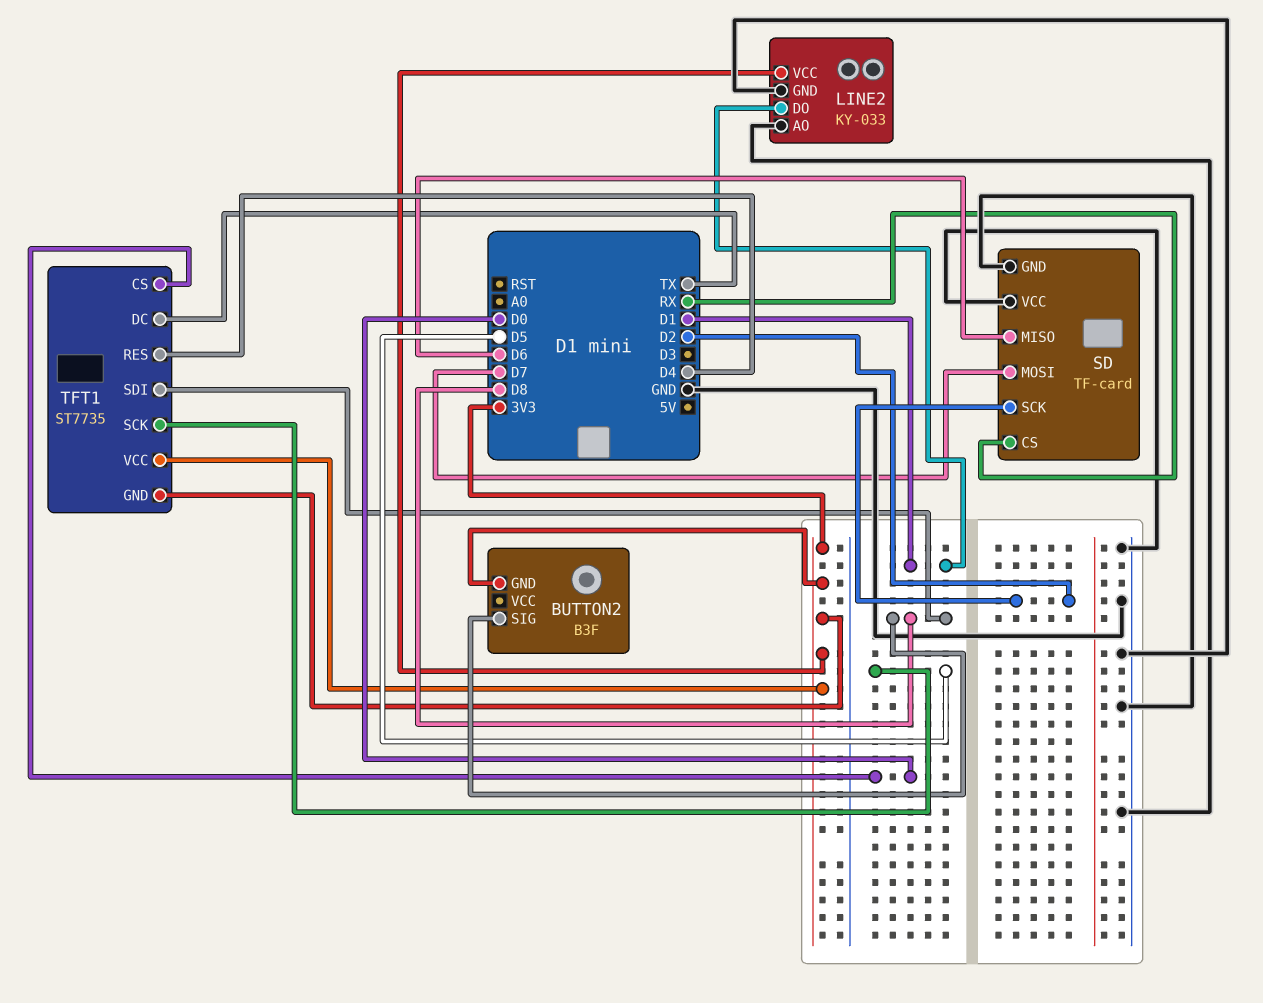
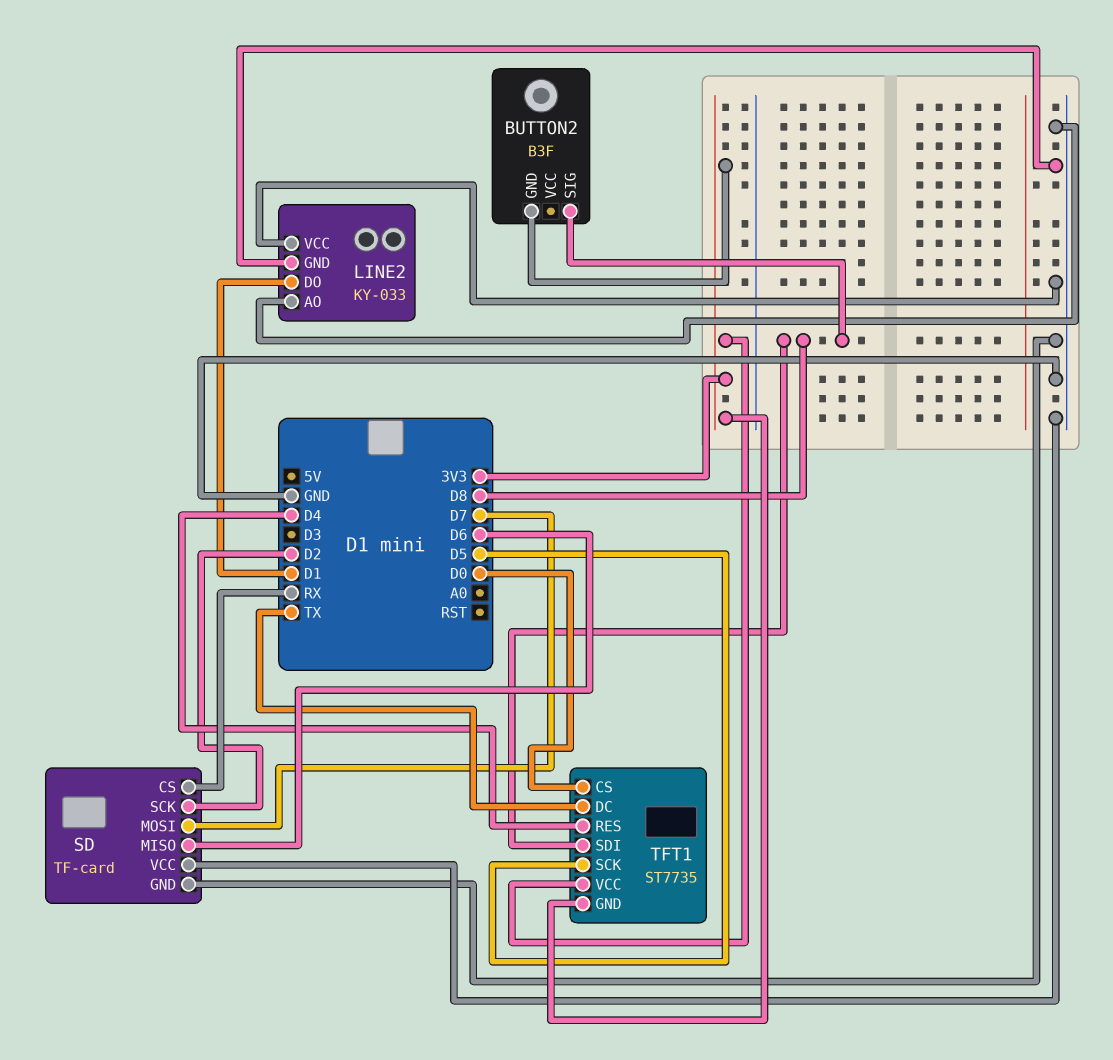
LINE2 pin VCC: 3V3 -> GND

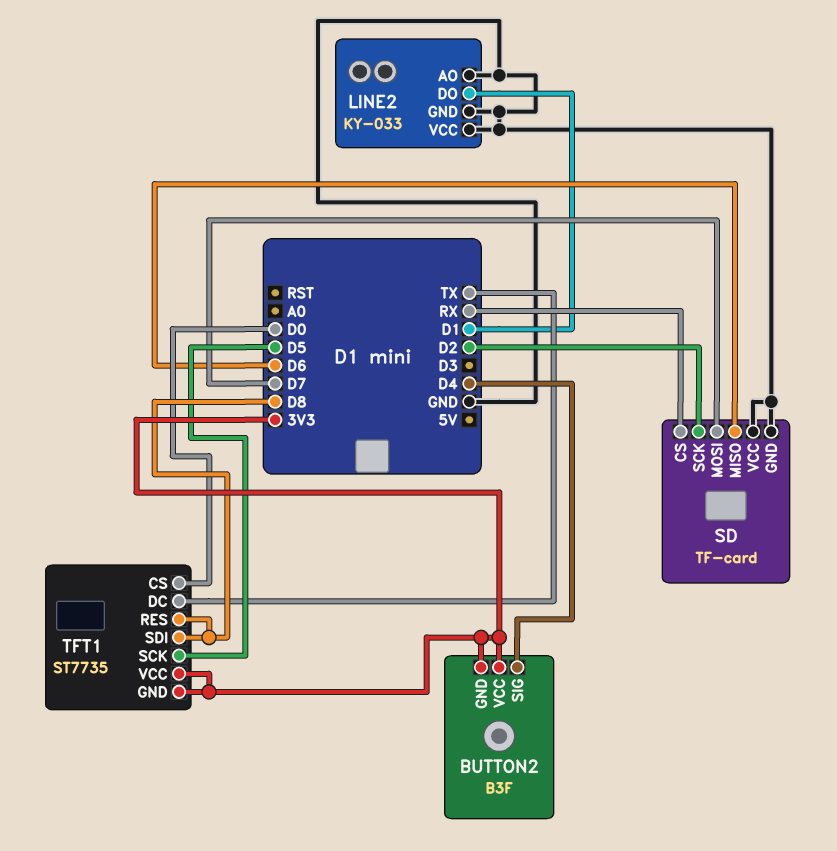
BUTTON2 pin SIG: D8 -> D4
BUTTON2 pin VCC: none -> 3V3
TFT1 pin RES: D4 -> D8

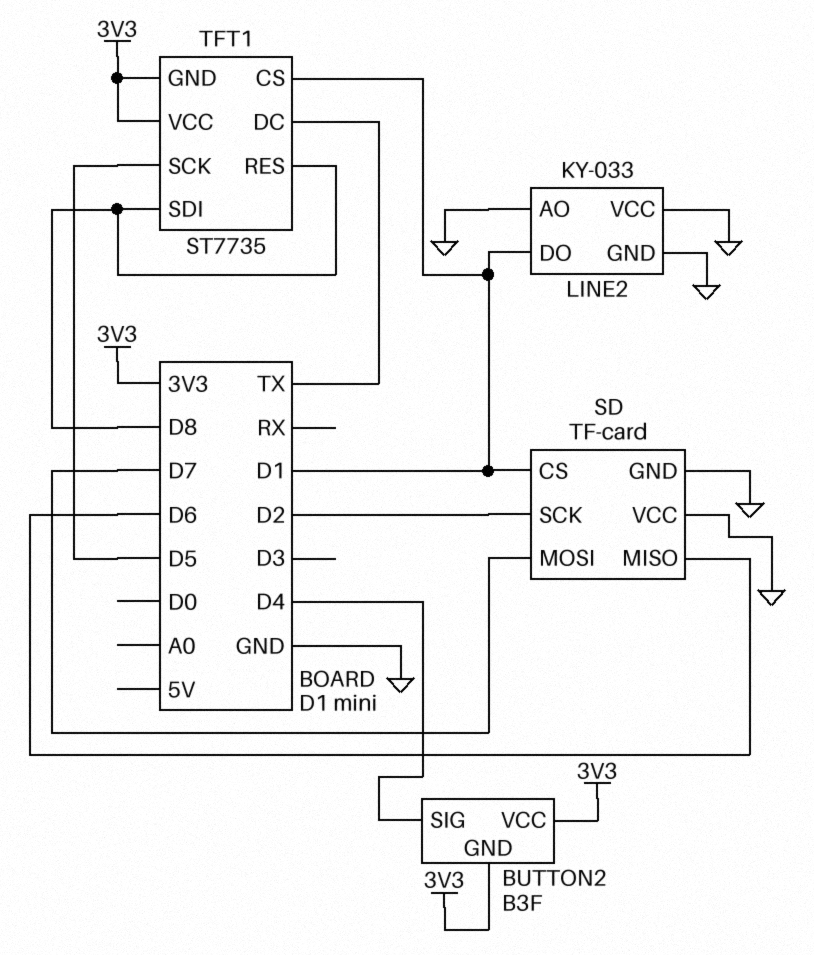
SD pin CS: RX -> D1
TFT1 pin CS: D0 -> D1

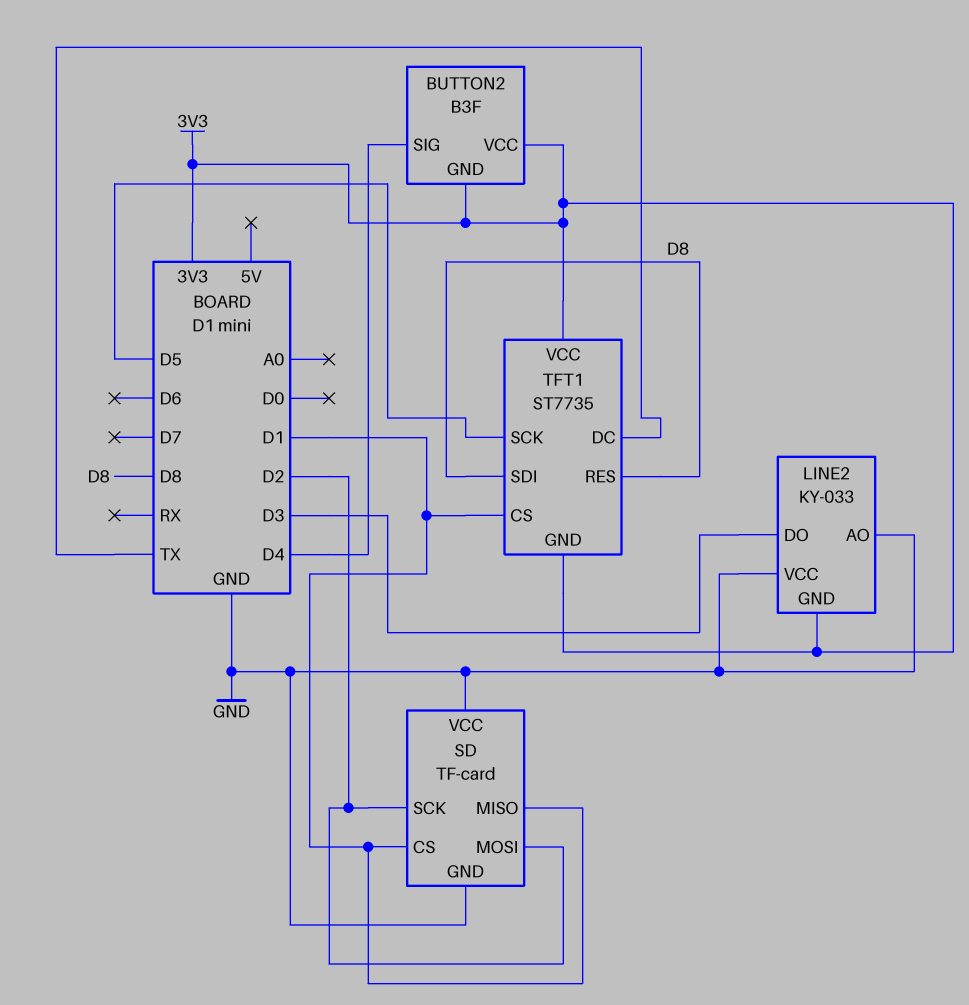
LINE2 pin DO: D1 -> D3
LINE2 pin GND: GND -> 3V3
SD pin MISO: D6 -> D1
SD pin MOSI: D7 -> D2

